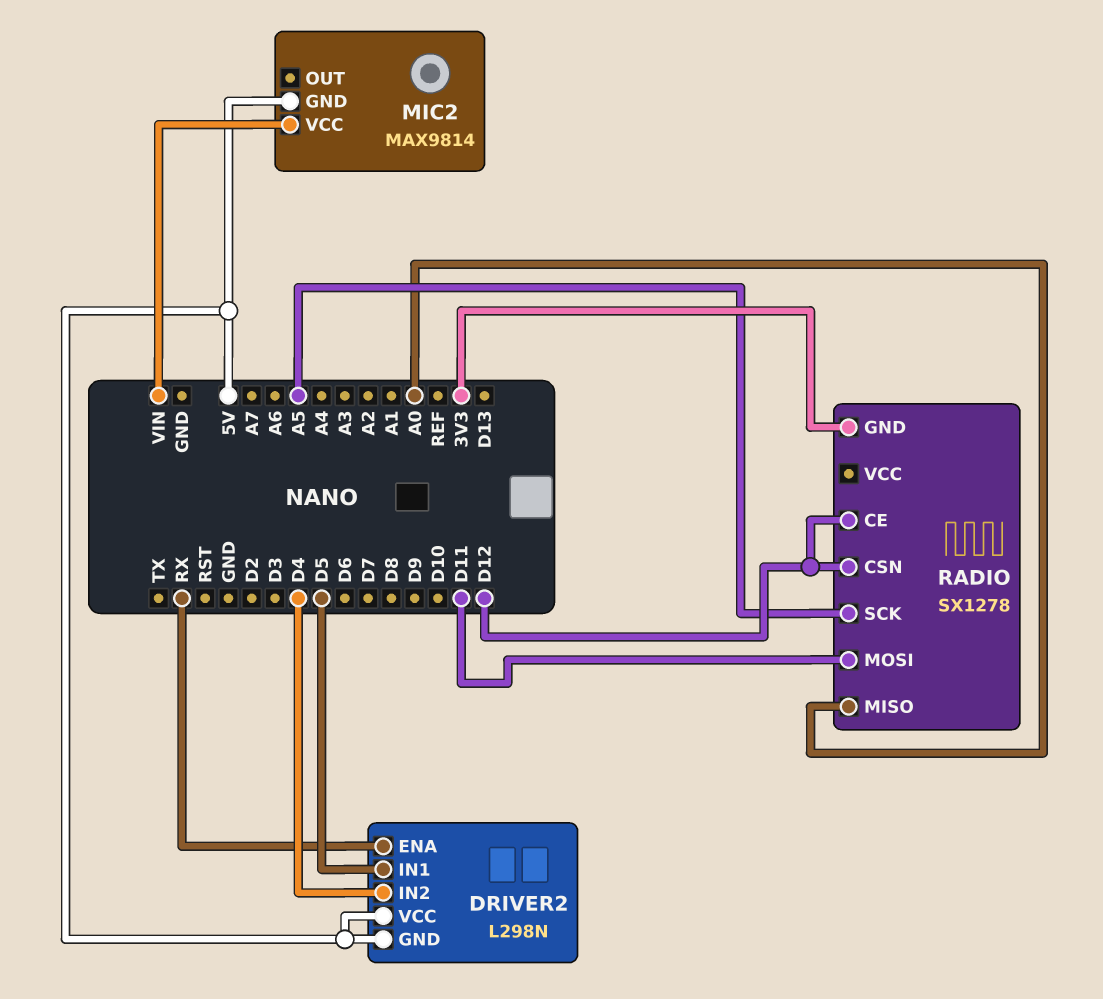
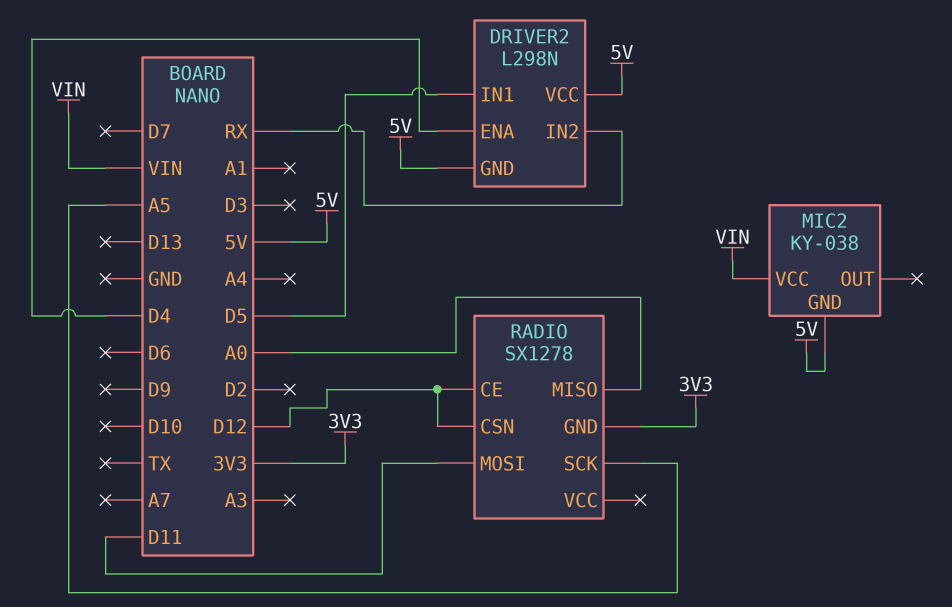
DRIVER2 pin ENA: RX -> D4
DRIVER2 pin IN2: D4 -> RX
MIC2: MAX9814 -> KY-038

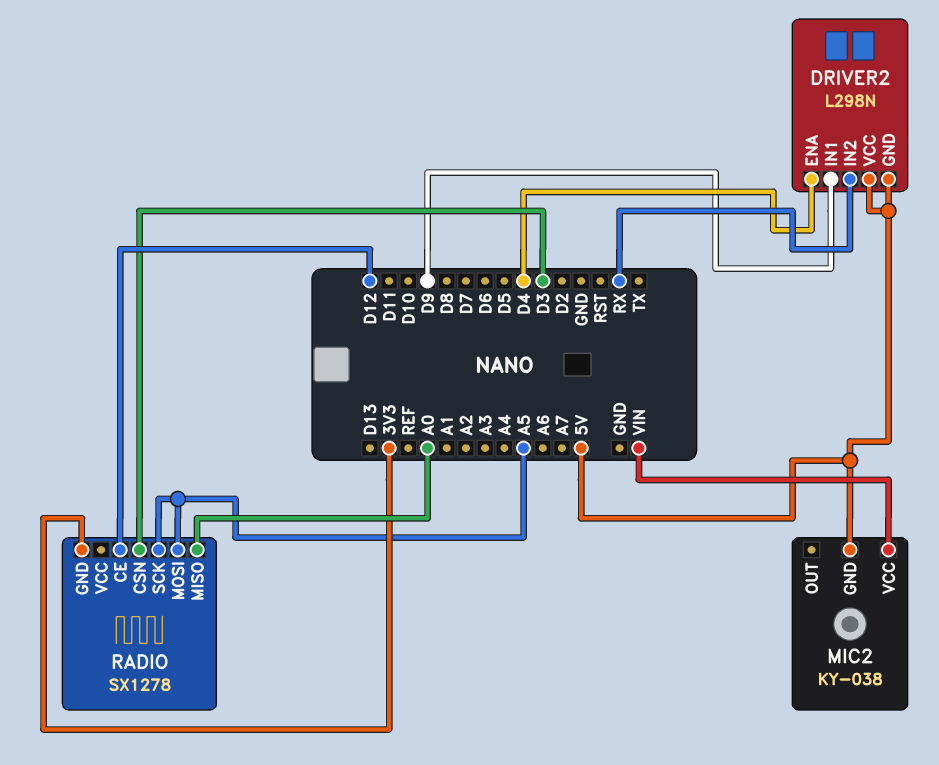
DRIVER2 pin IN1: D5 -> D9
RADIO pin CSN: D12 -> D3
RADIO pin MOSI: D11 -> A5

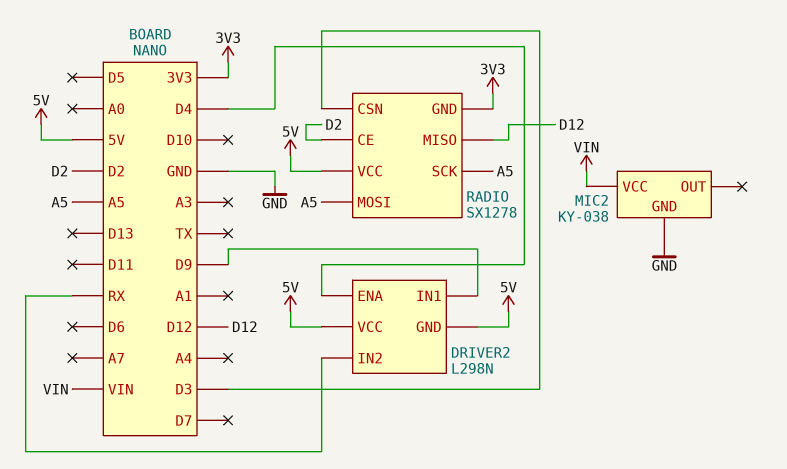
MIC2 pin GND: 5V -> GND
RADIO pin CE: D12 -> D2
RADIO pin MISO: A0 -> D12
RADIO pin VCC: none -> 5V

